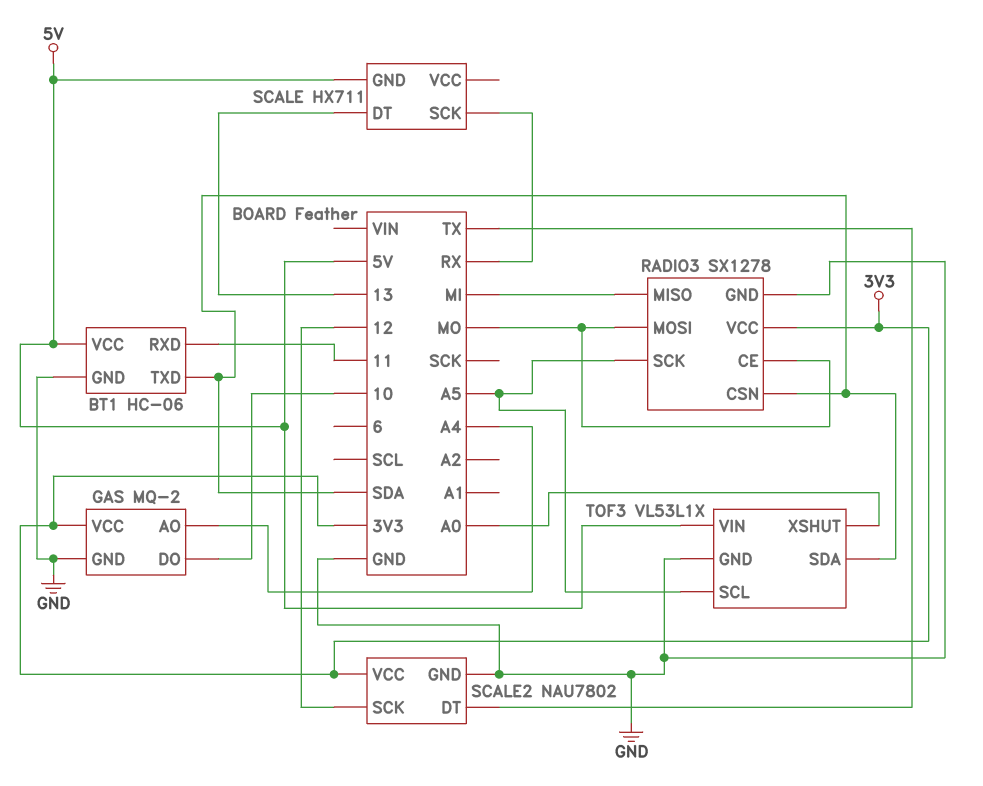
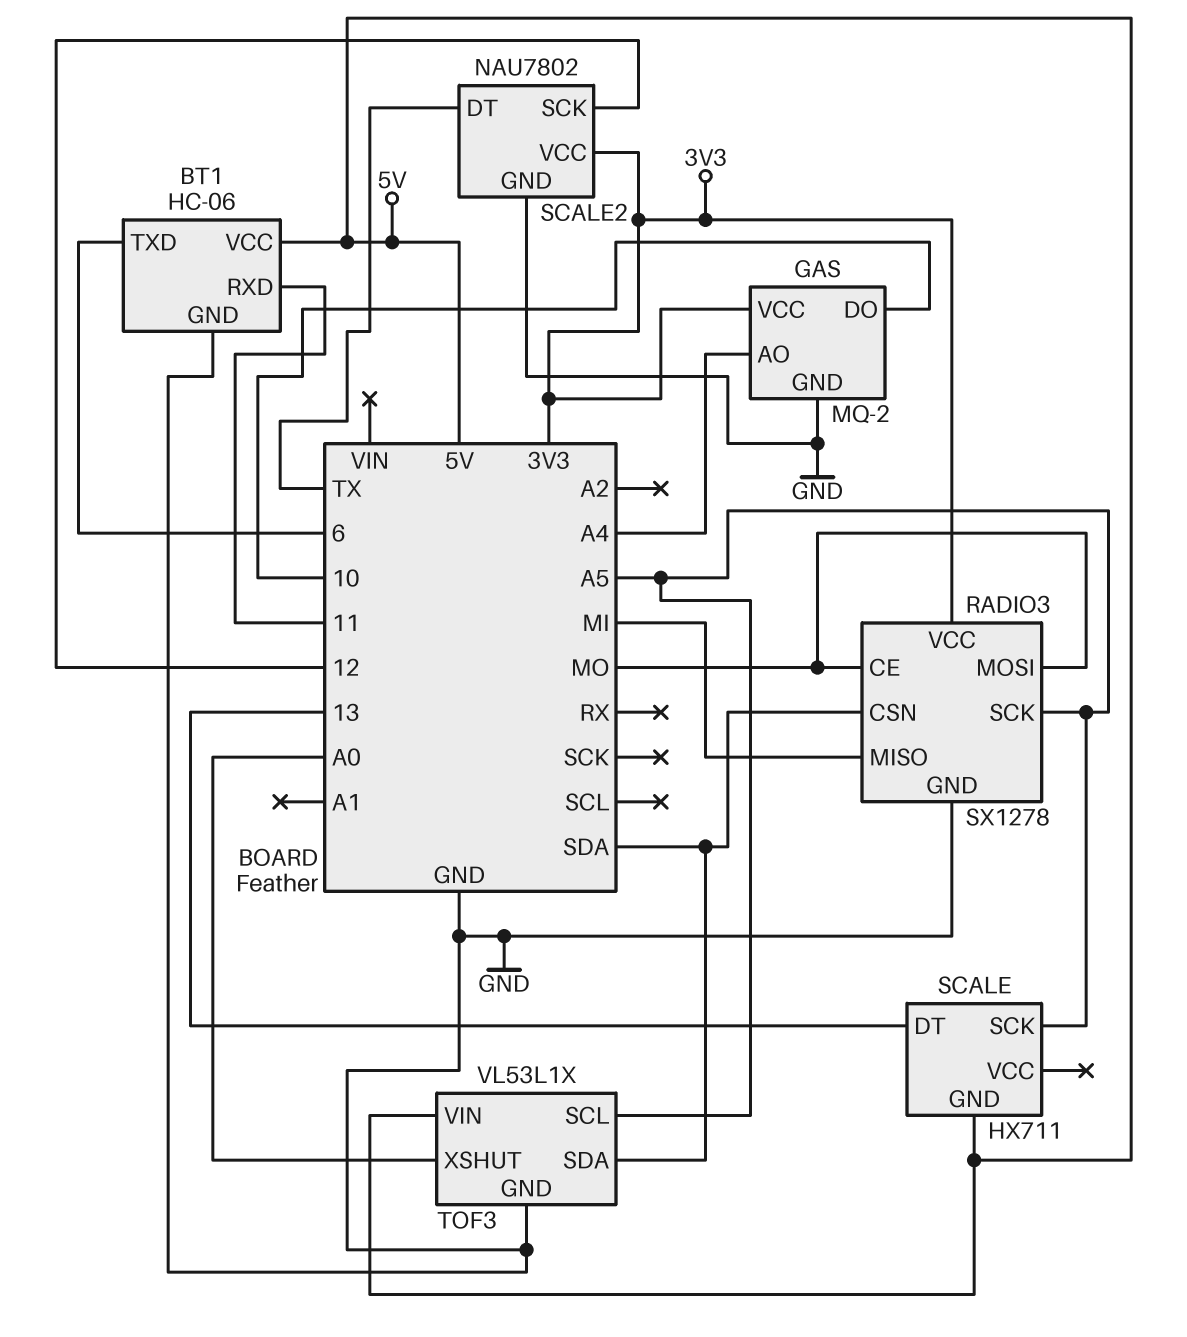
BT1 pin TXD: SDA -> 6
SCALE pin SCK: RX -> A5

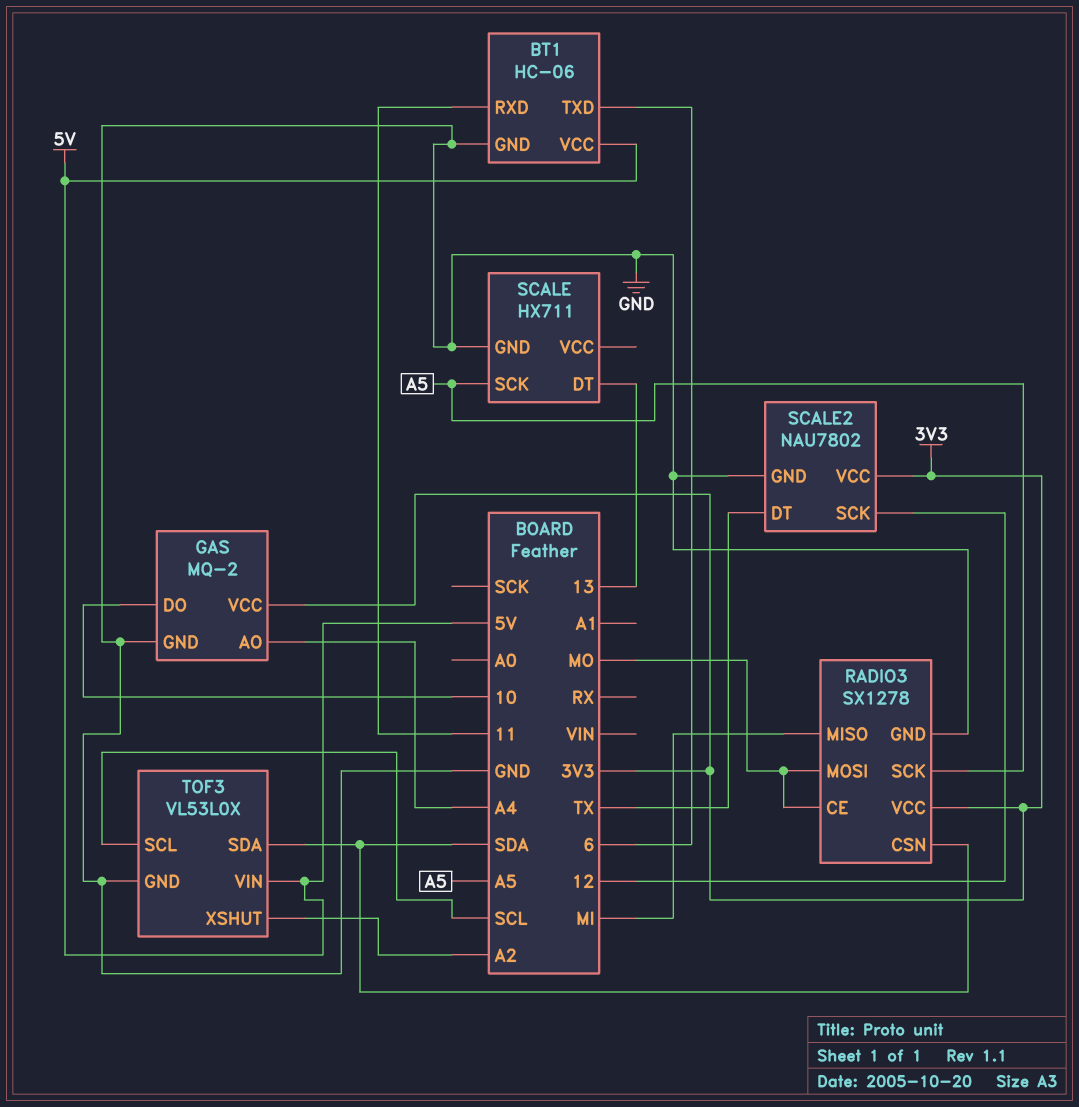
SCALE pin GND: 5V -> GND
TOF3: VL53L1X -> VL53L0X
TOF3 pin SCL: A5 -> SCL
TOF3 pin XSHUT: A0 -> A2

